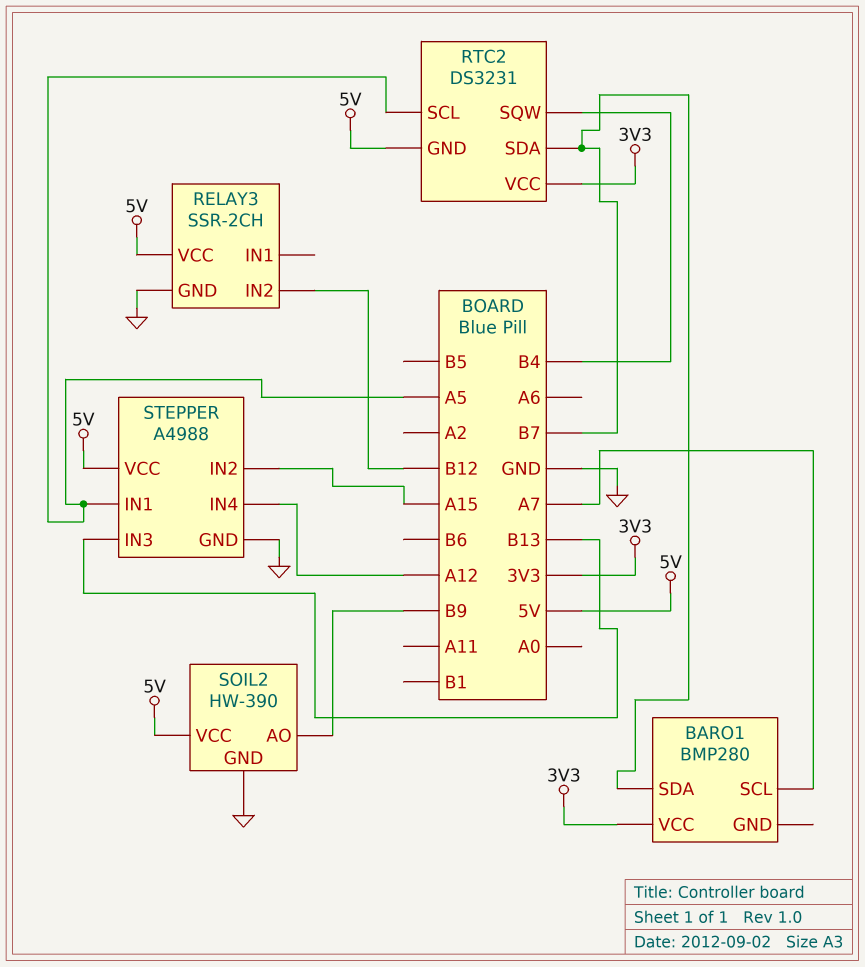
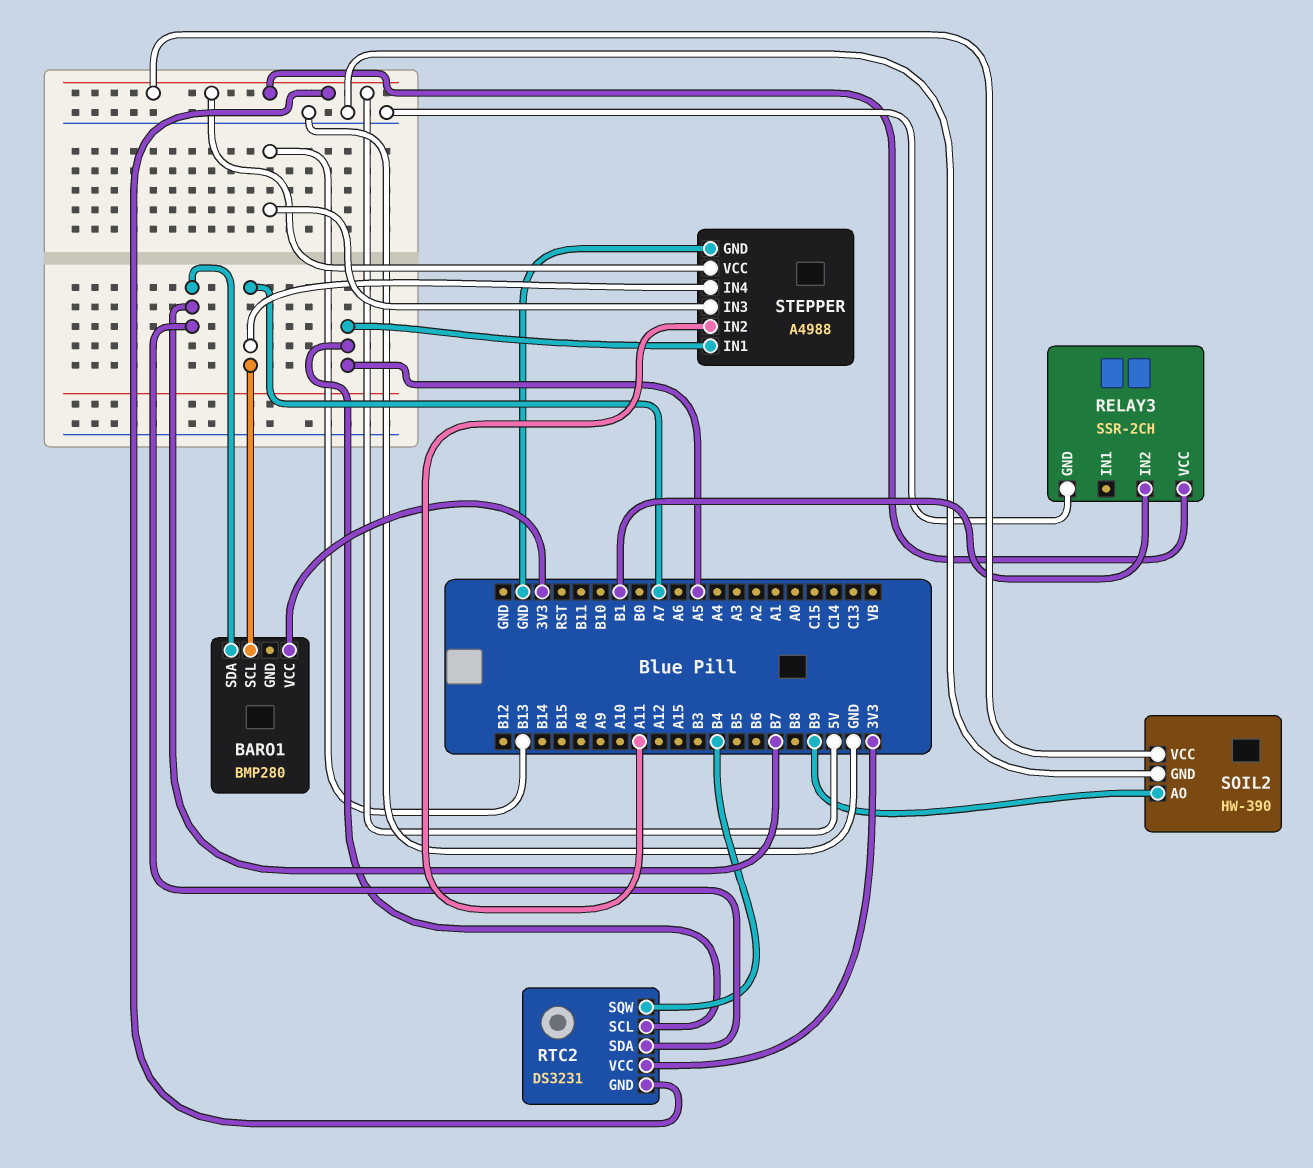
RELAY3 pin IN2: B12 -> B1
STEPPER pin IN2: A15 -> A11
STEPPER pin IN4: A12 -> A7

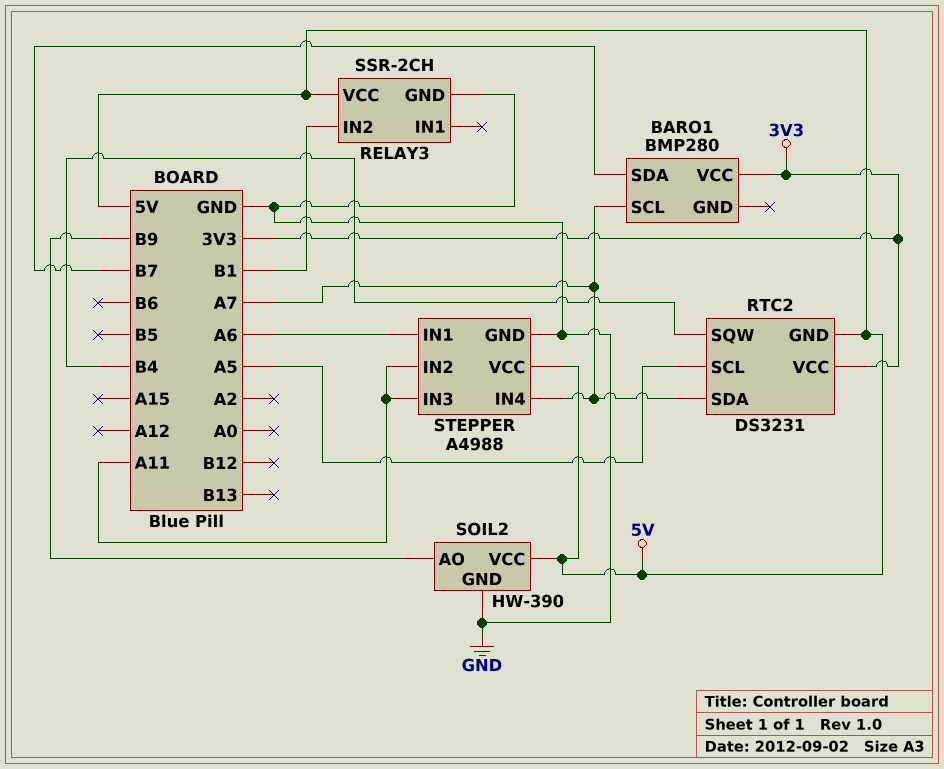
RTC2 pin SDA: B7 -> A7
STEPPER pin IN1: A5 -> A6
STEPPER pin IN3: B13 -> A11

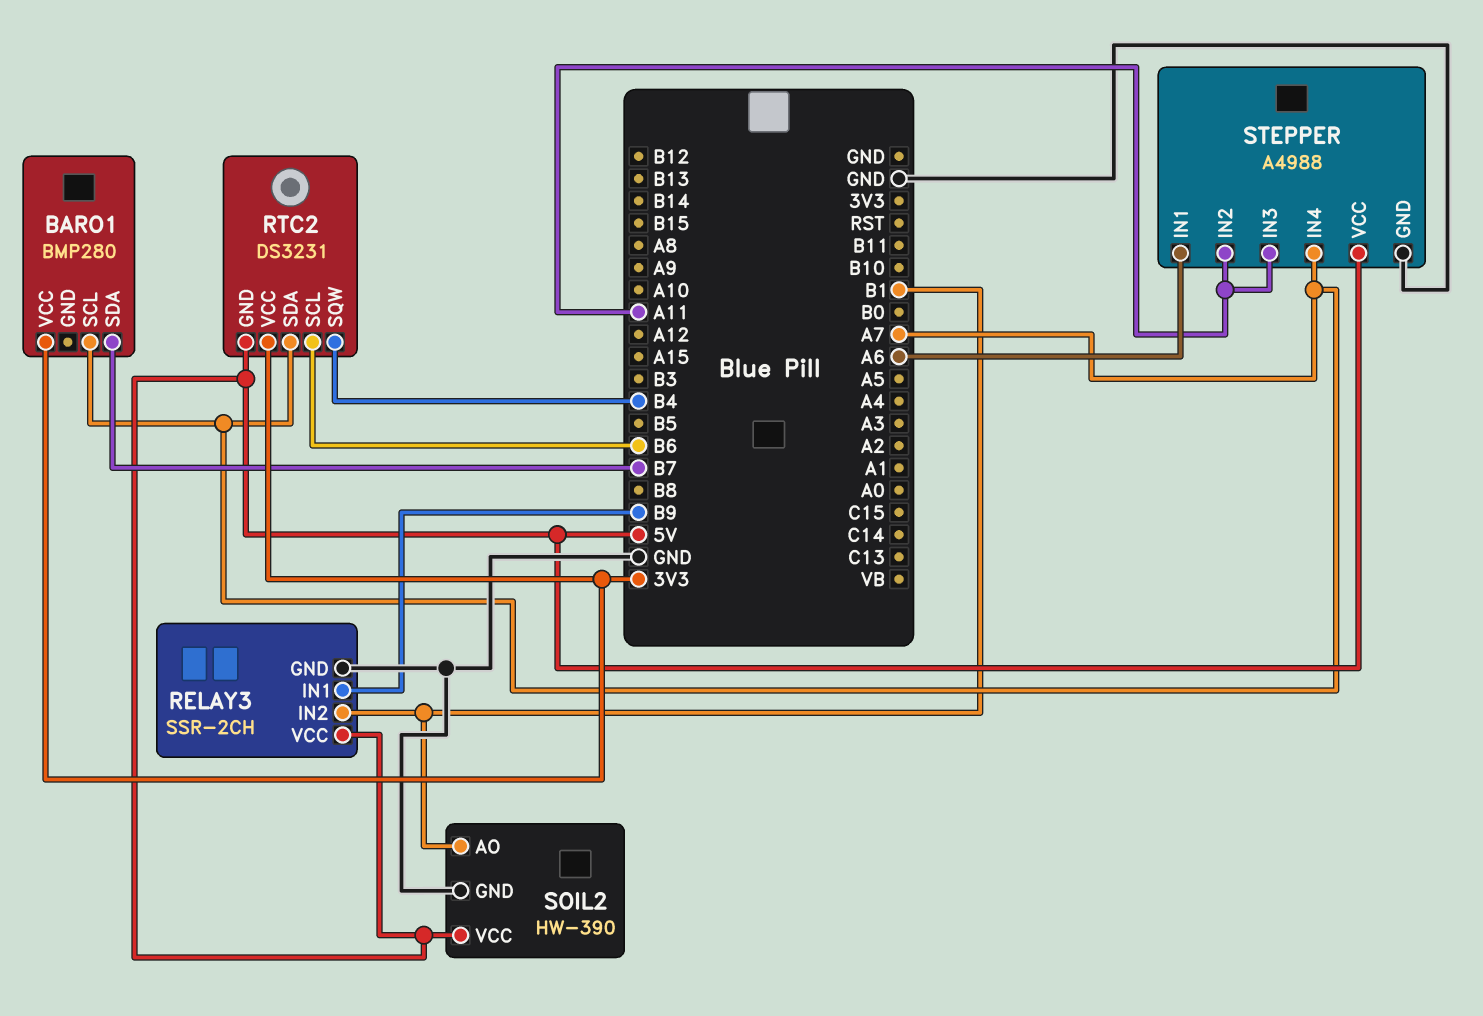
RELAY3 pin IN1: none -> B9
RTC2 pin SCL: A5 -> B6
SOIL2 pin AO: B9 -> B1

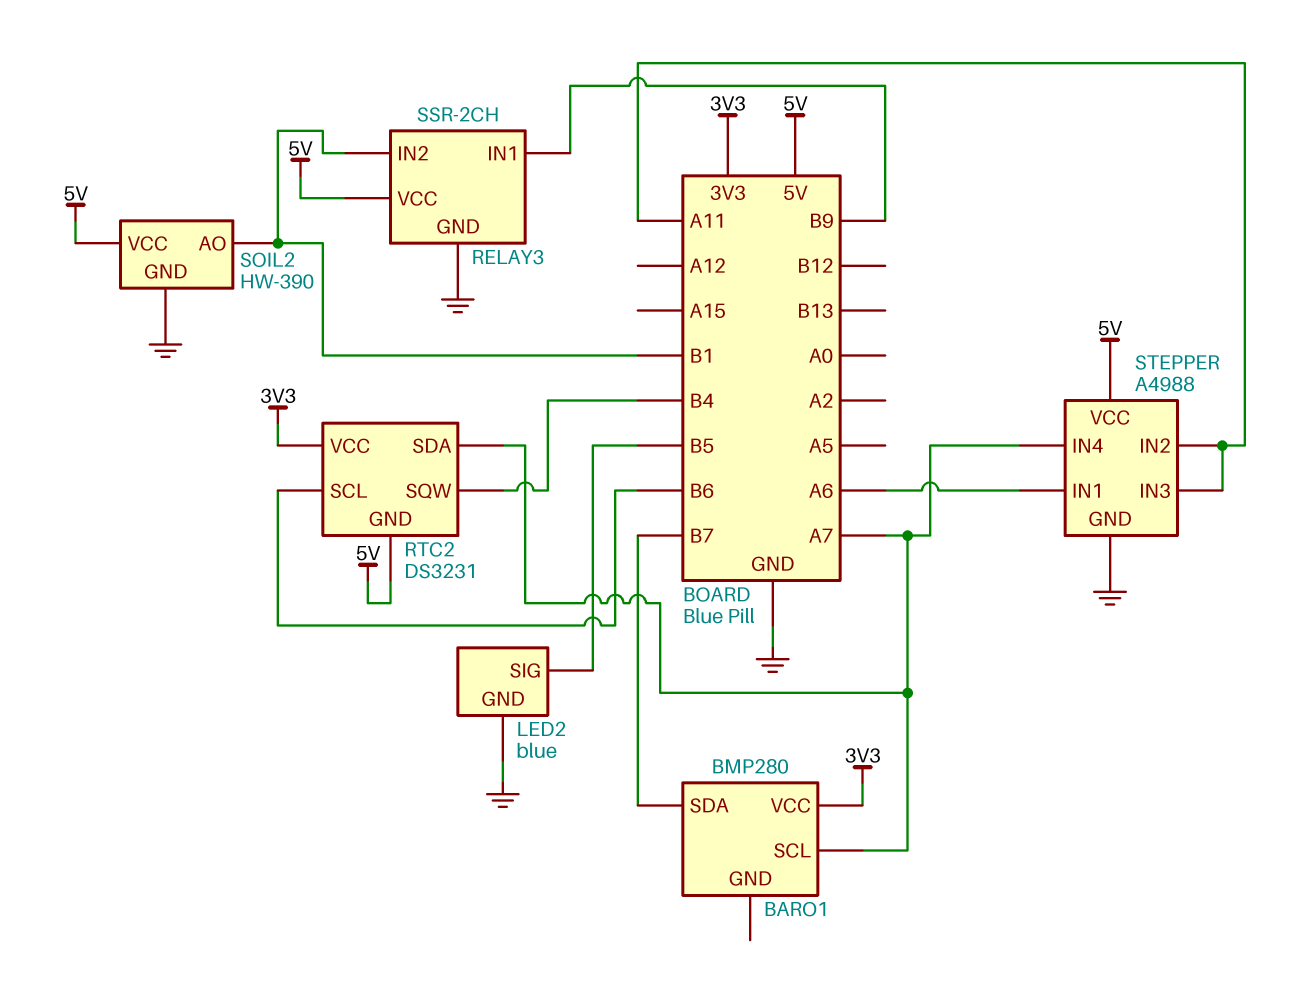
LED2: none -> blue
LED2 pin GND: none -> GND
LED2 pin SIG: none -> B5

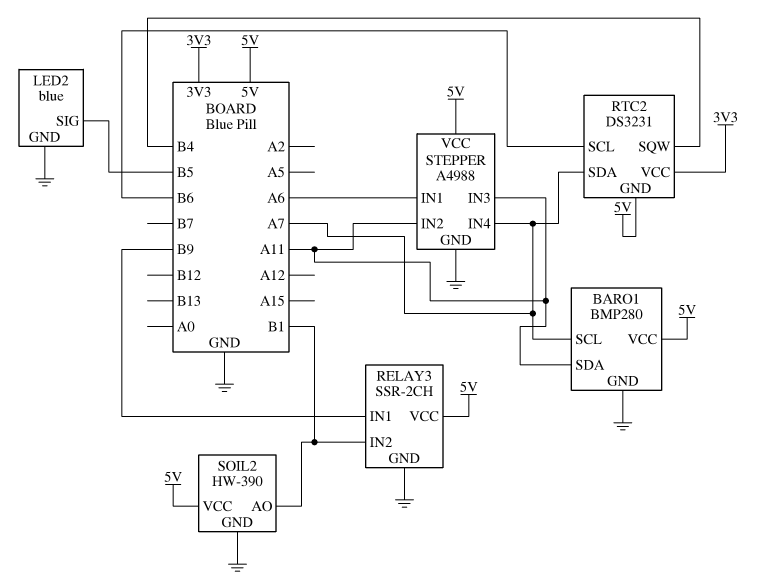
BARO1 pin GND: none -> GND
BARO1 pin SDA: B7 -> A11
BARO1 pin VCC: 3V3 -> 5V

